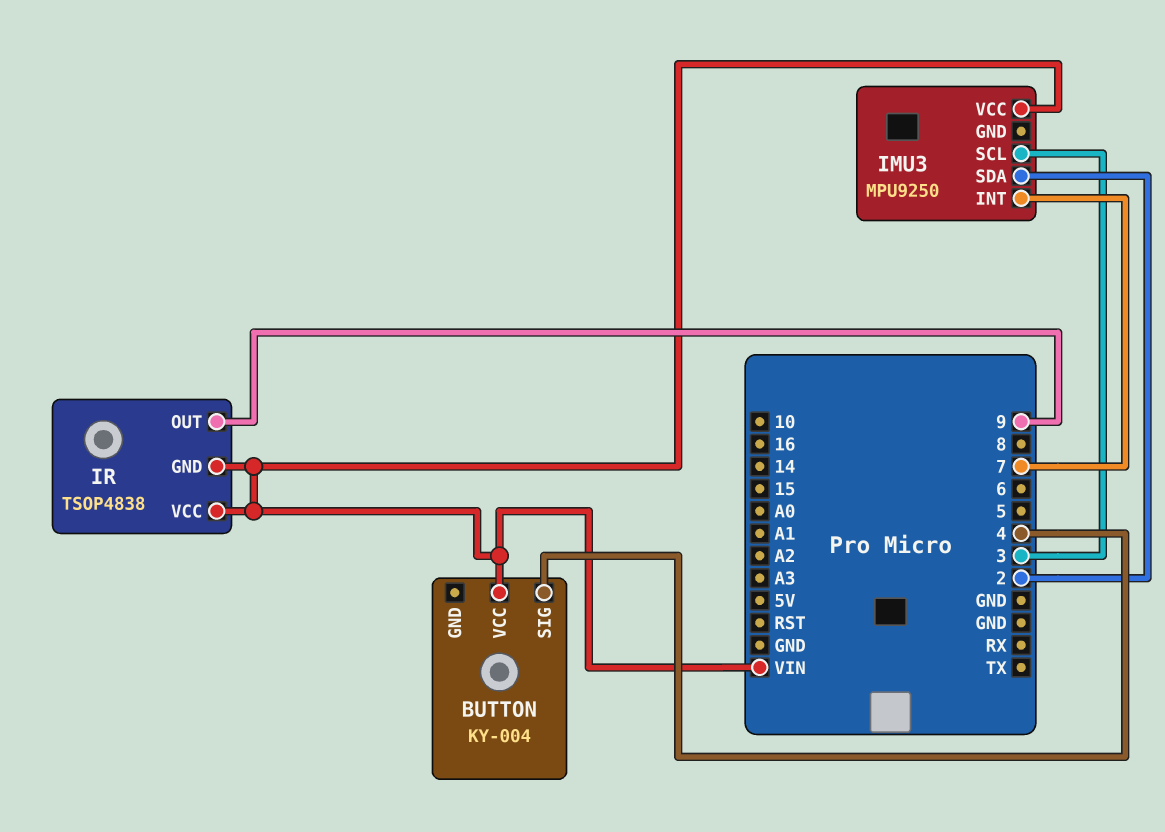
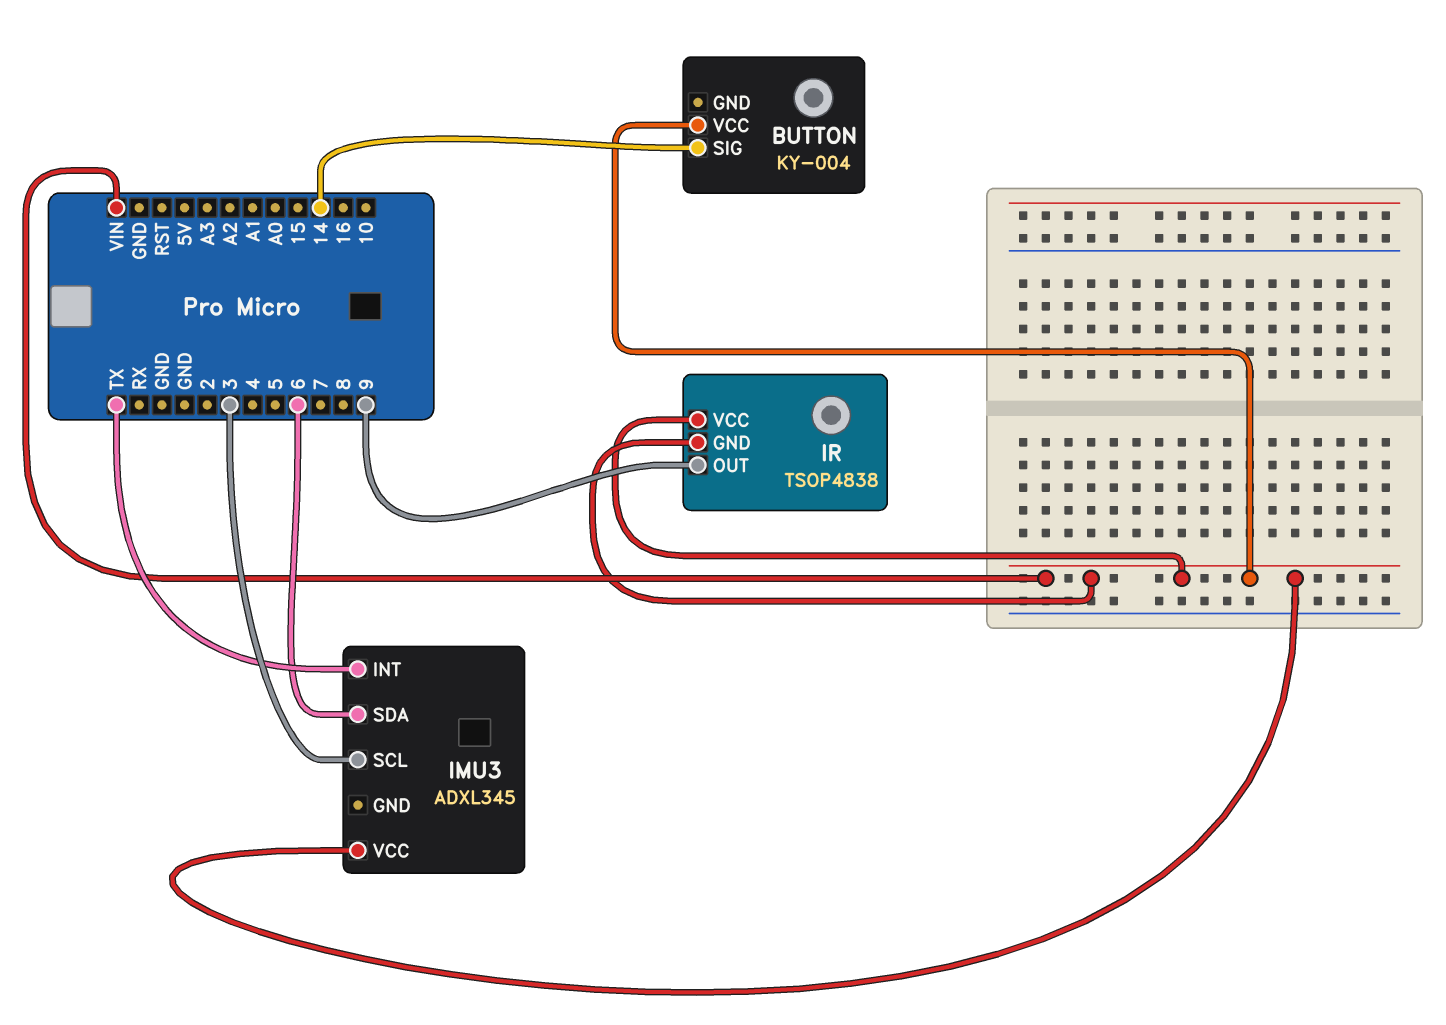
BUTTON pin SIG: 4 -> 14
IMU3: MPU9250 -> ADXL345
IMU3 pin INT: 7 -> TX
IMU3 pin SDA: 2 -> 6

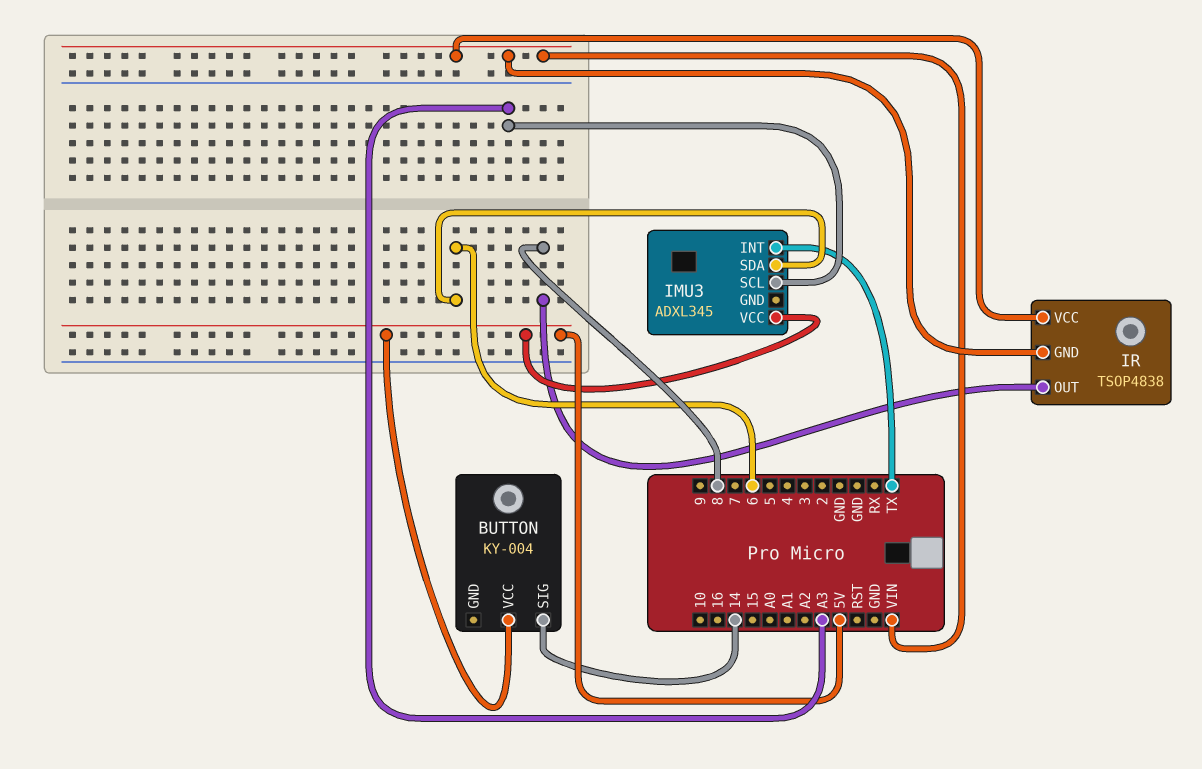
BUTTON pin VCC: VIN -> 5V
IMU3 pin SCL: 3 -> A3
IMU3 pin VCC: VIN -> 5V
IR pin OUT: 9 -> 8

